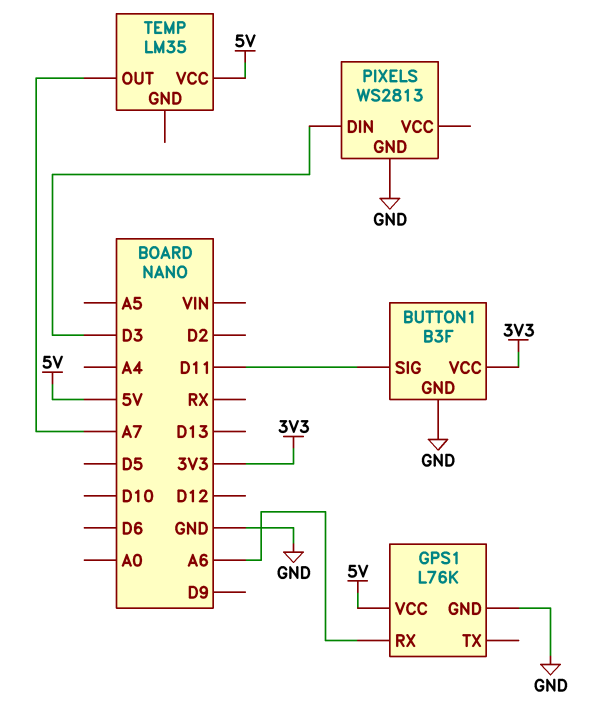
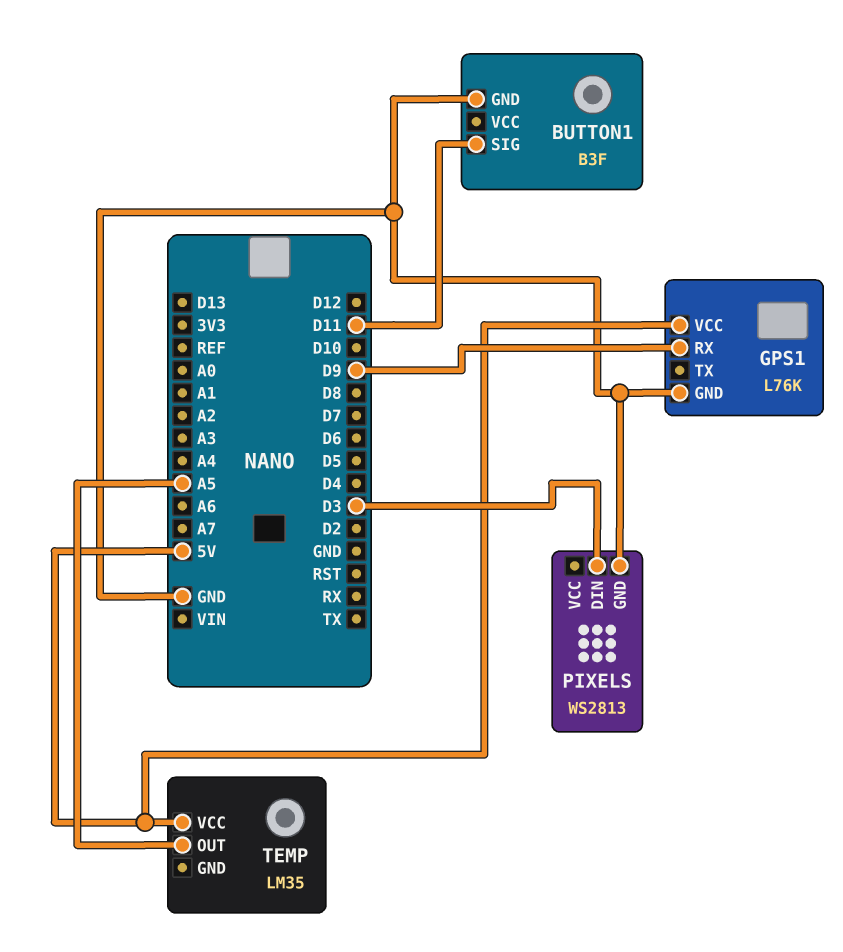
BUTTON1 pin VCC: 3V3 -> none
GPS1 pin RX: A6 -> D9
TEMP pin OUT: A7 -> A5

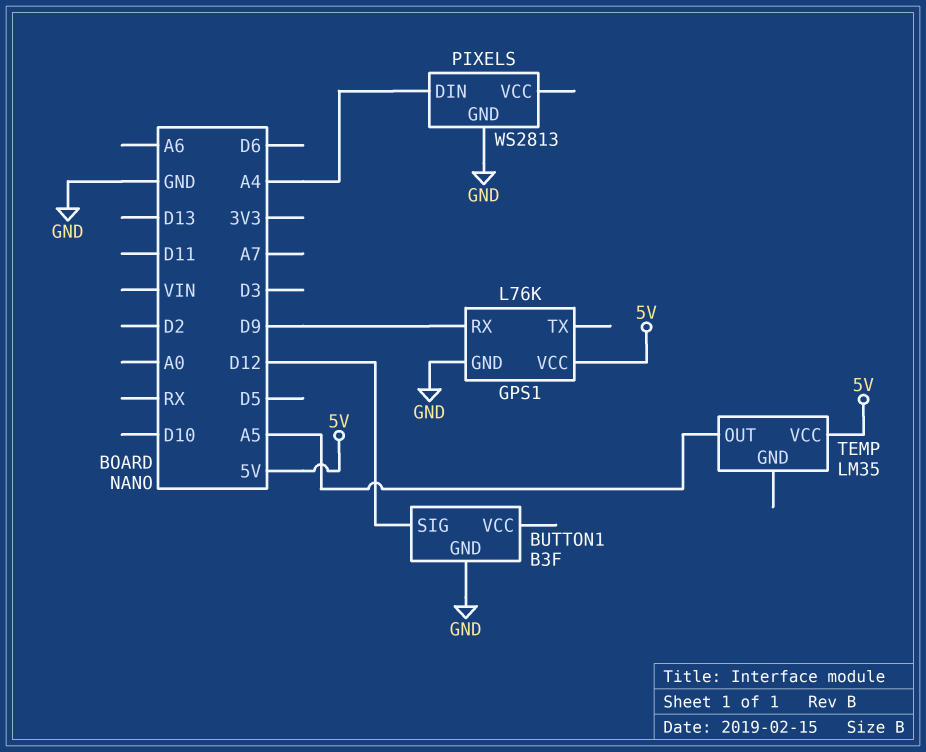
BUTTON1 pin SIG: D11 -> D12
PIXELS pin DIN: D3 -> A4

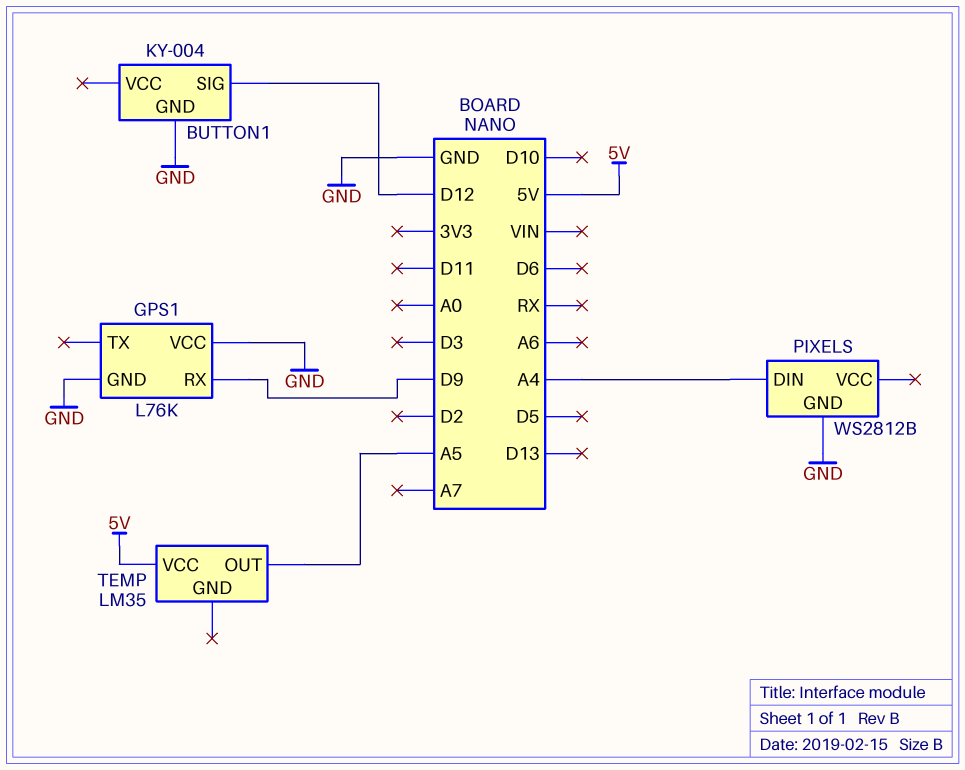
BUTTON1: B3F -> KY-004
GPS1 pin VCC: 5V -> GND
PIXELS: WS2813 -> WS2812B

